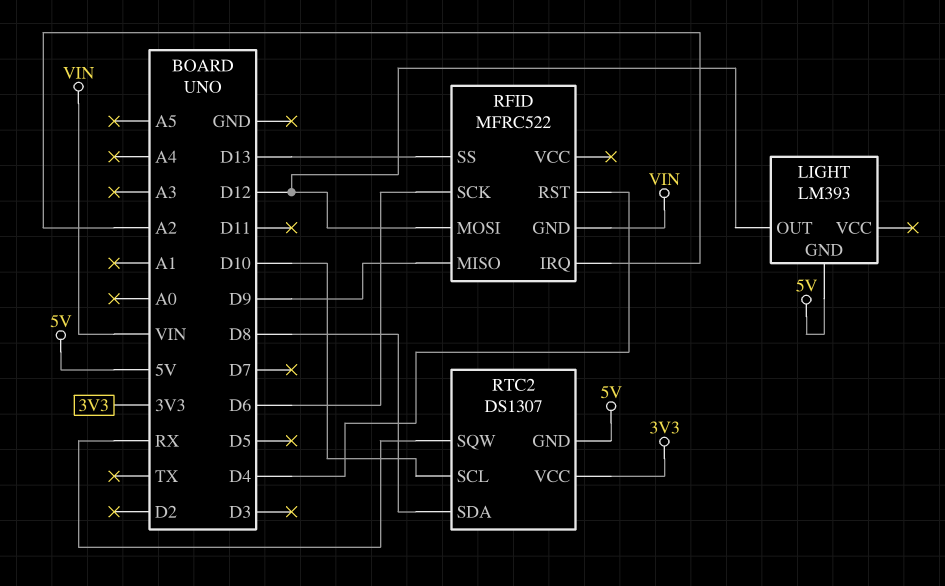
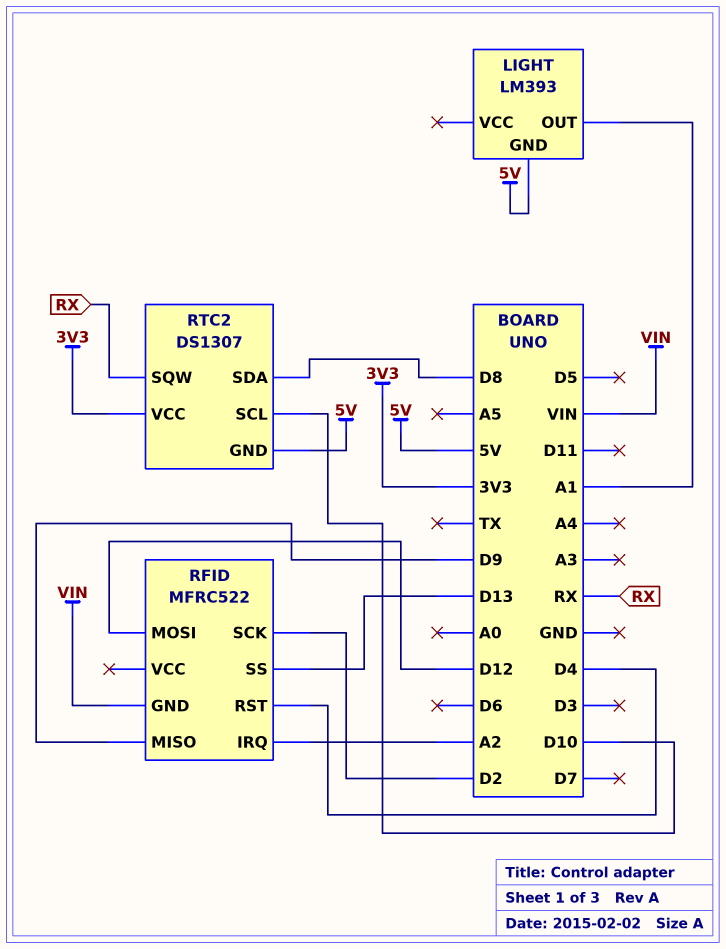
LIGHT pin OUT: D12 -> A1
RFID pin SCK: D6 -> D2

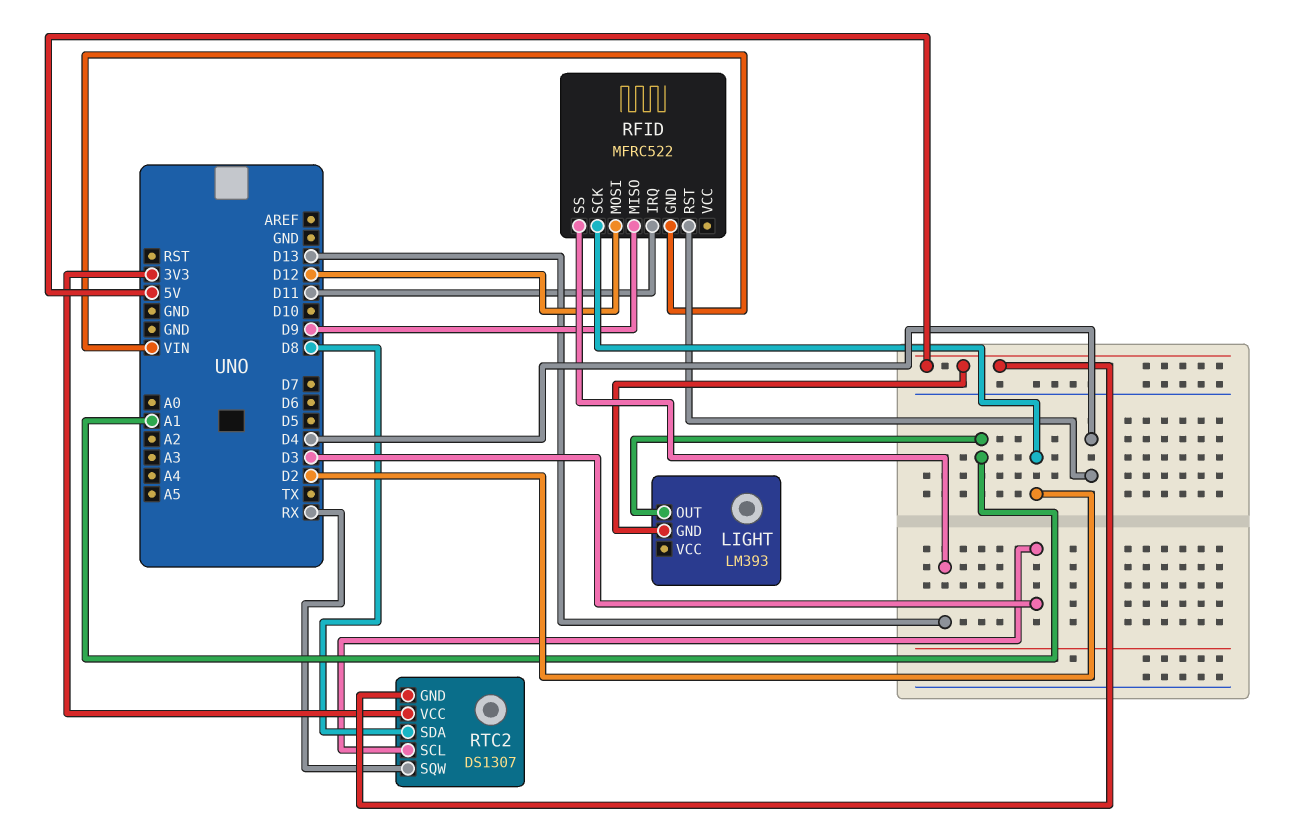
RFID pin IRQ: A2 -> D11
RTC2 pin SCL: D10 -> D3

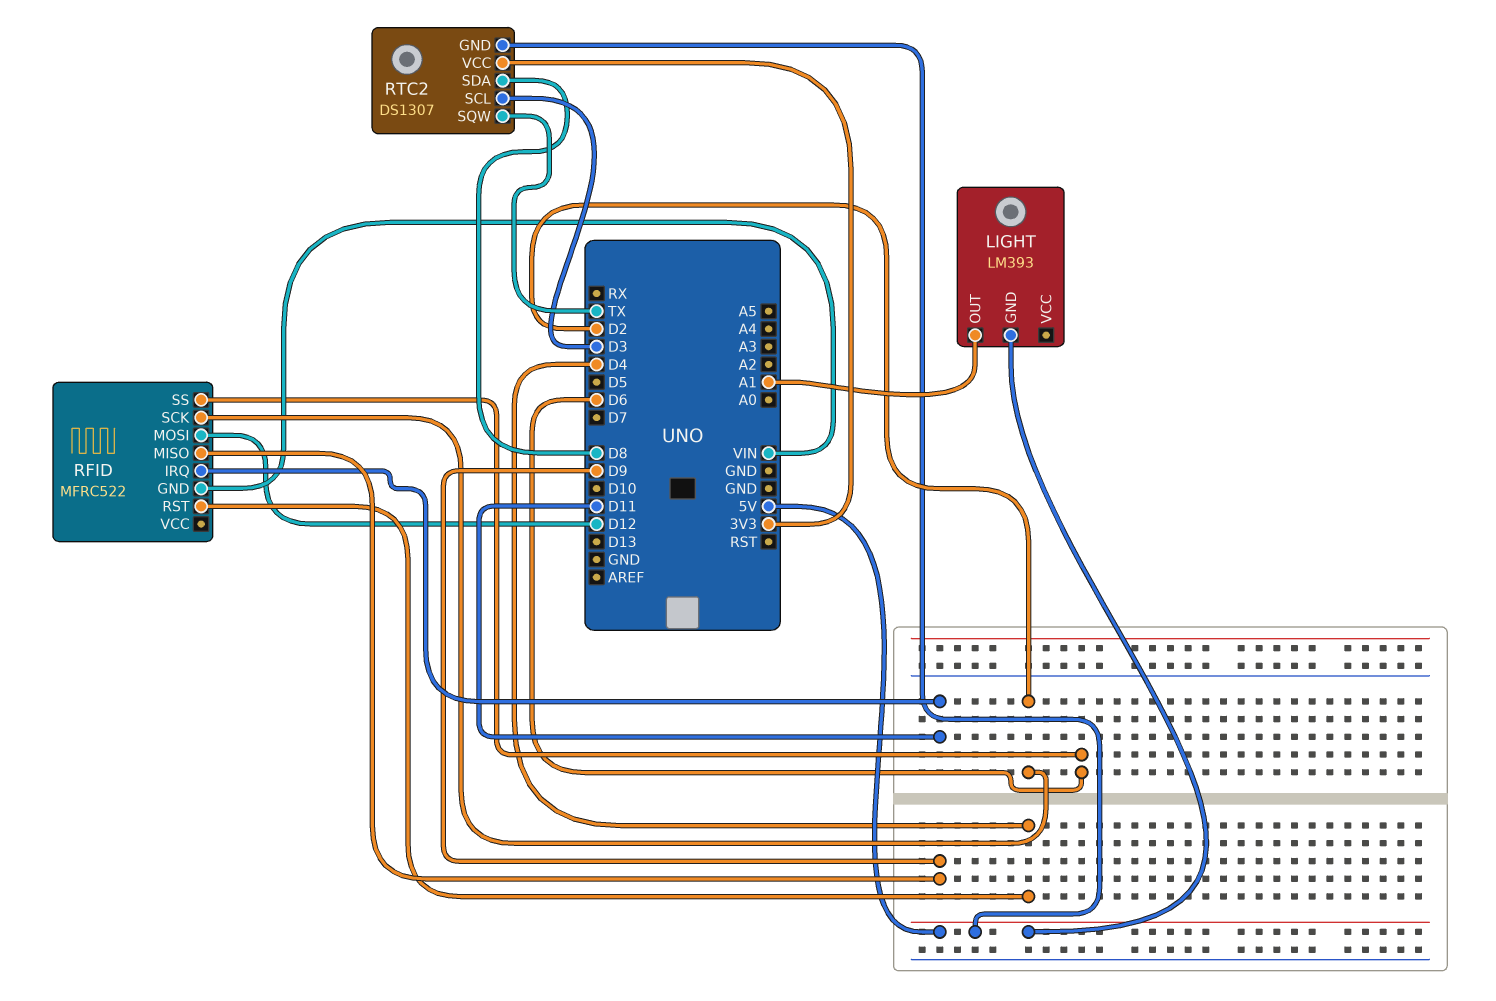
RFID pin SS: D13 -> D6
RTC2 pin SQW: RX -> TX

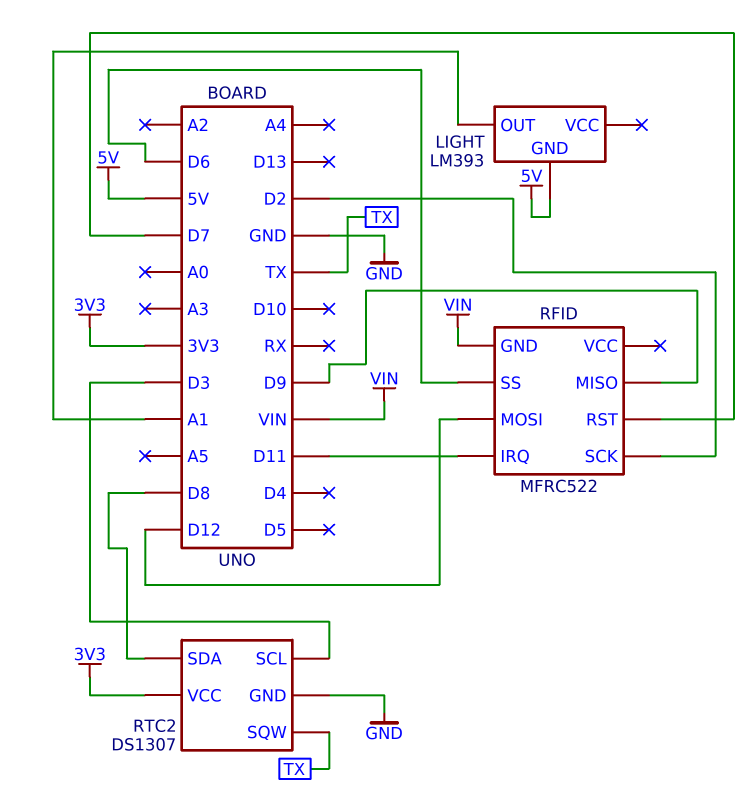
RFID pin RST: D4 -> D7
RTC2 pin GND: 5V -> GND

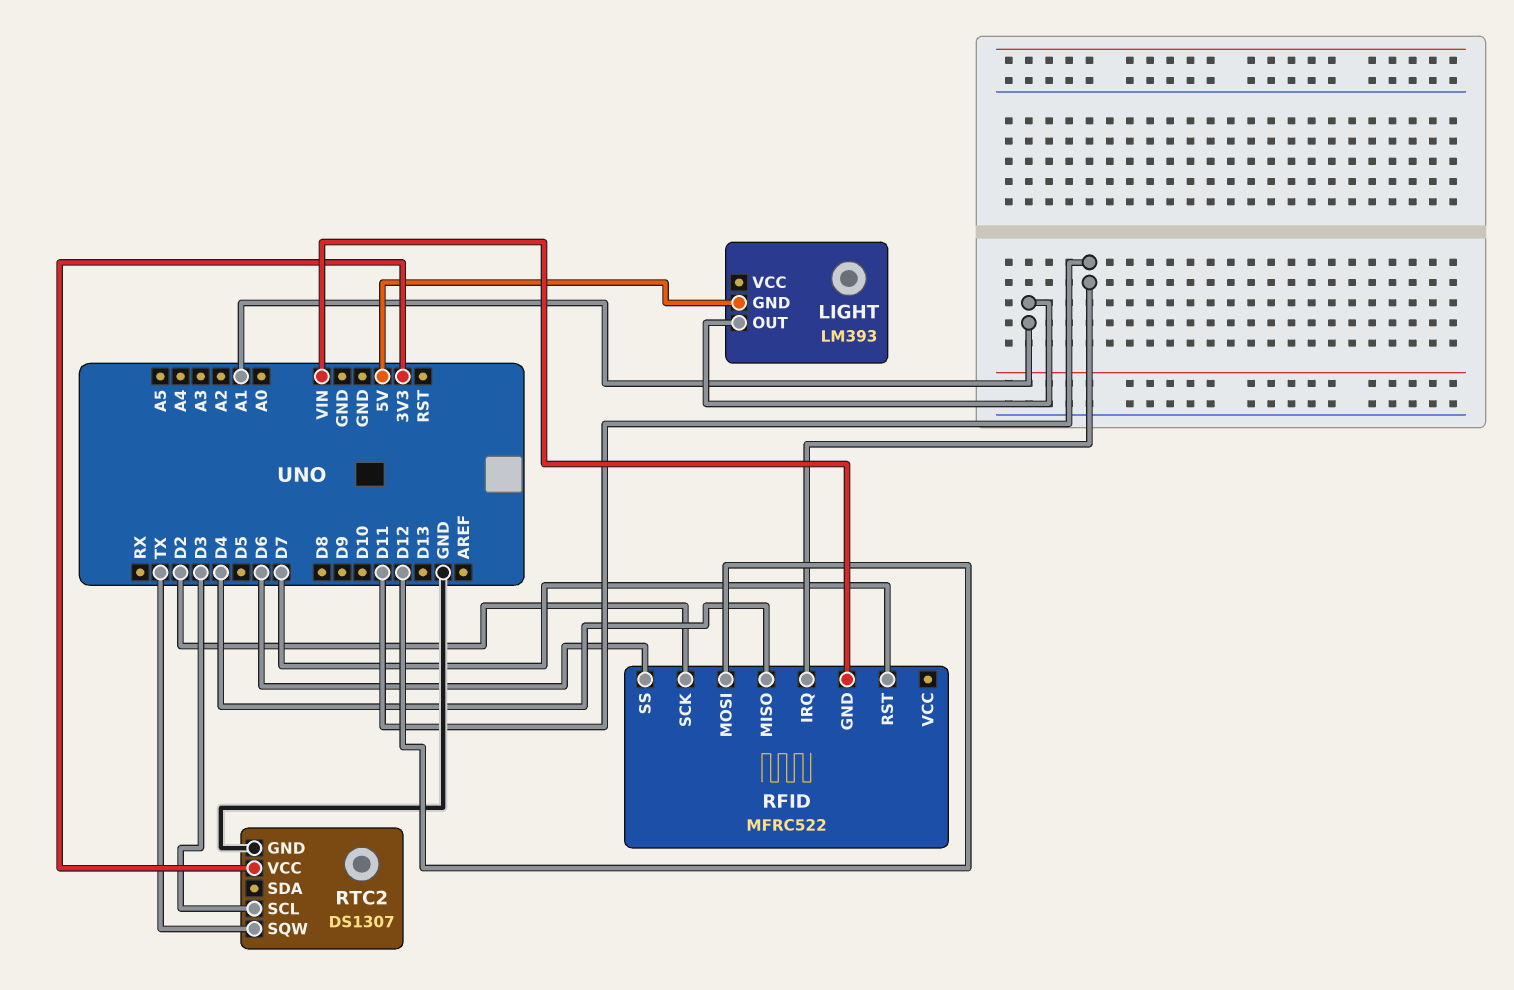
RFID pin MISO: D9 -> D4
RTC2 pin SDA: D8 -> none

